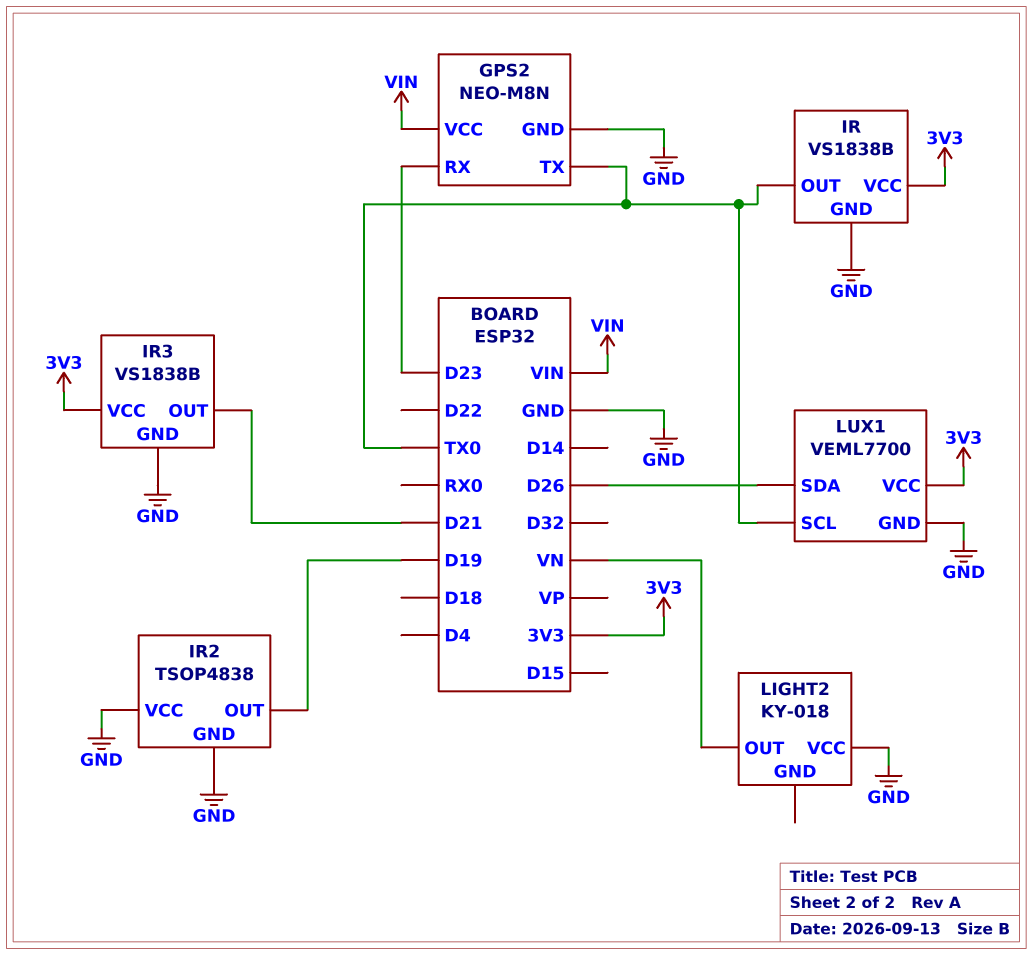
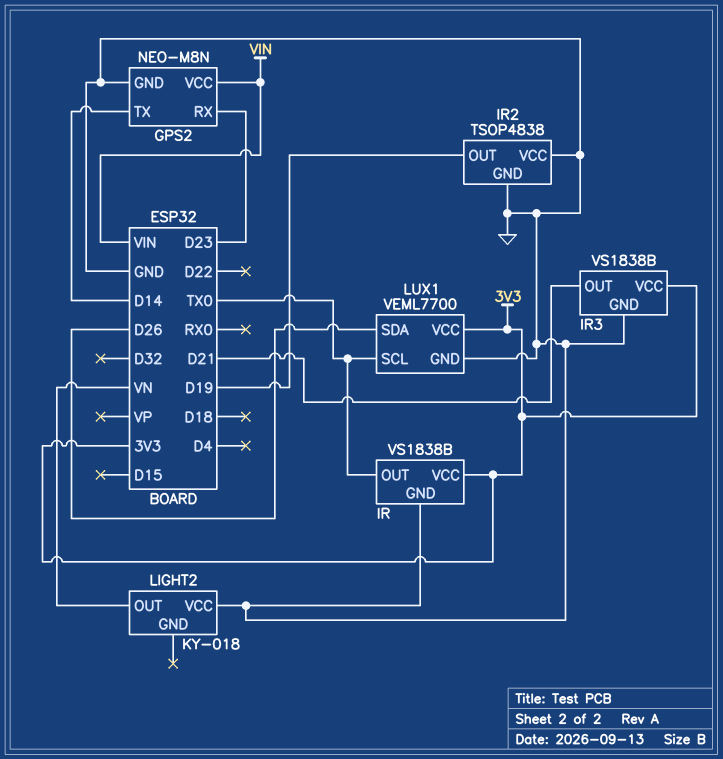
GPS2 pin TX: TX0 -> D14

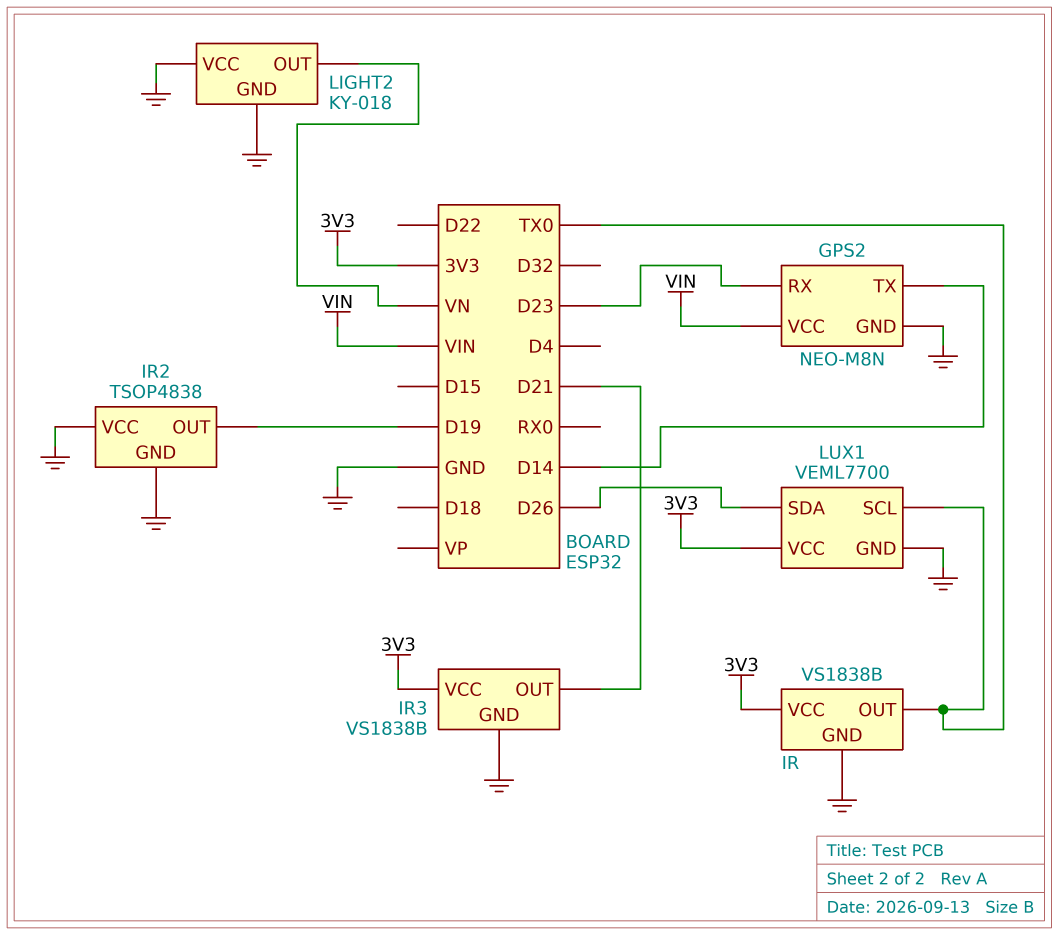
LIGHT2 pin GND: none -> GND

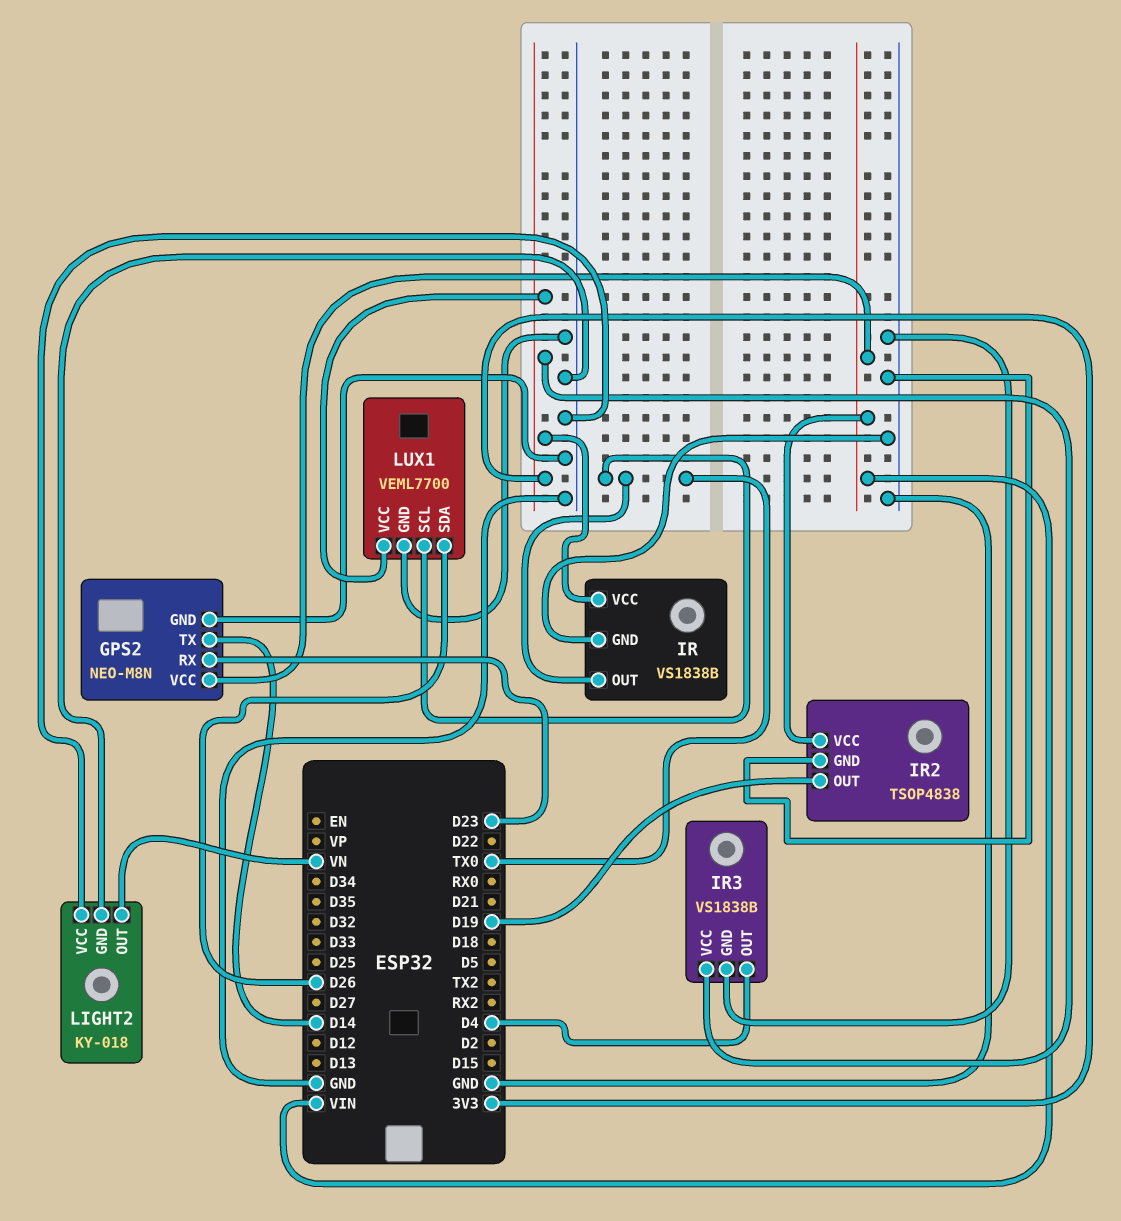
IR2 pin VCC: GND -> VIN
IR3 pin OUT: D21 -> D4

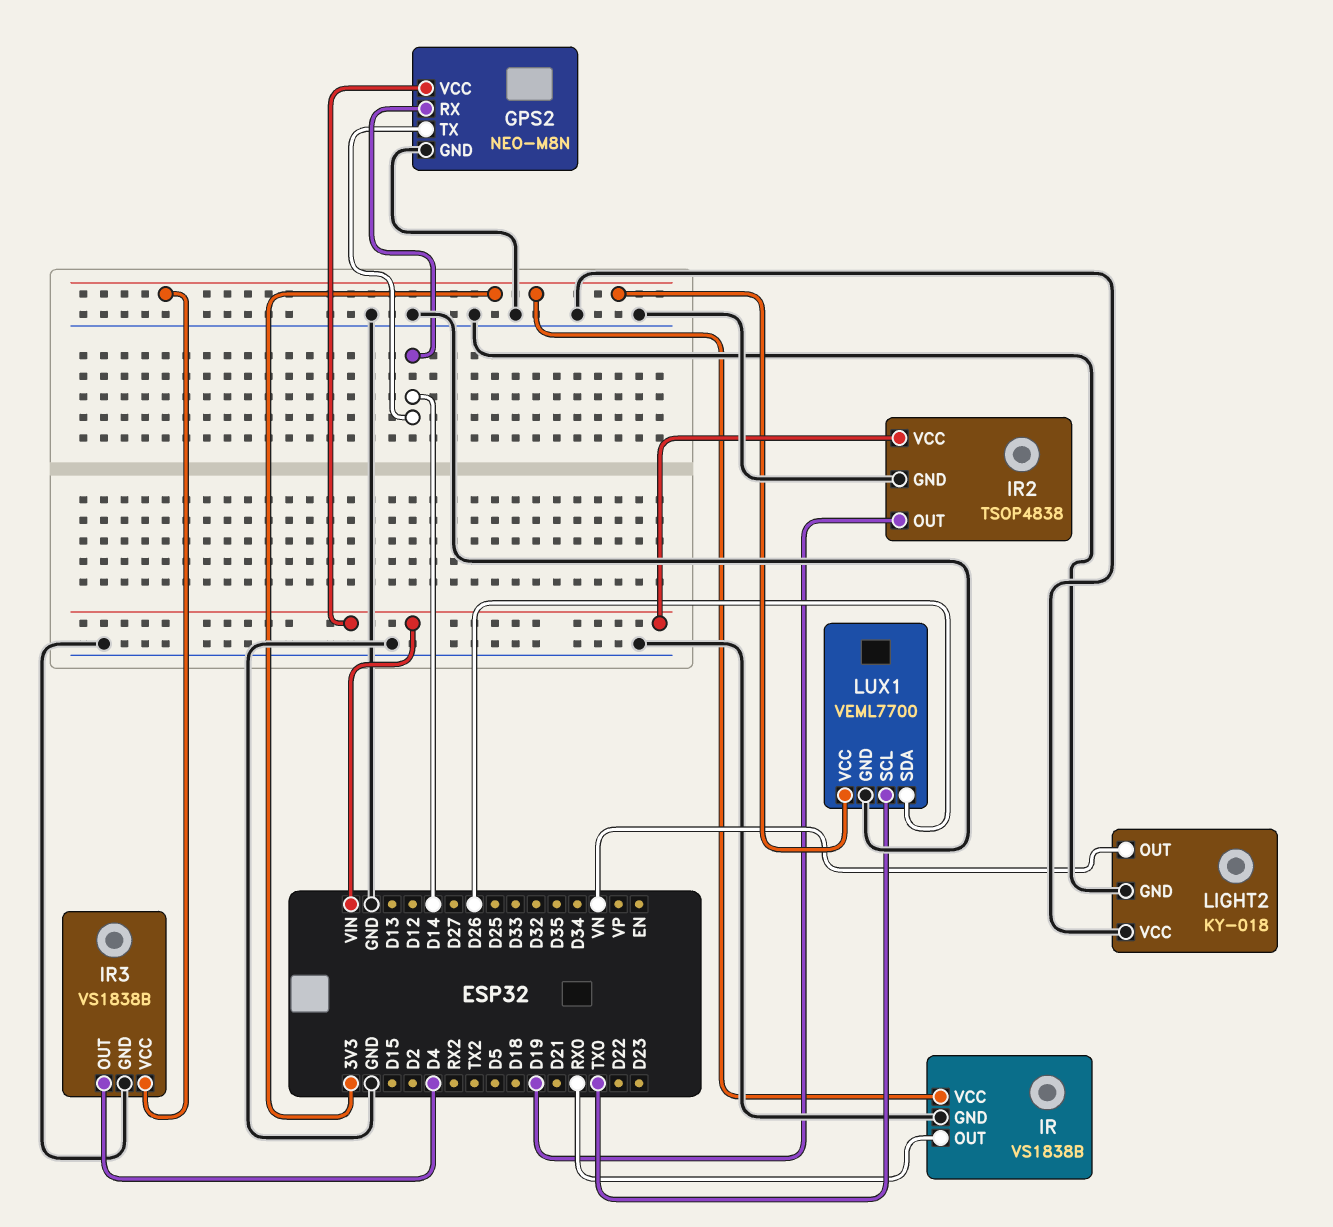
GPS2 pin RX: D23 -> D14
IR pin OUT: TX0 -> RX0

